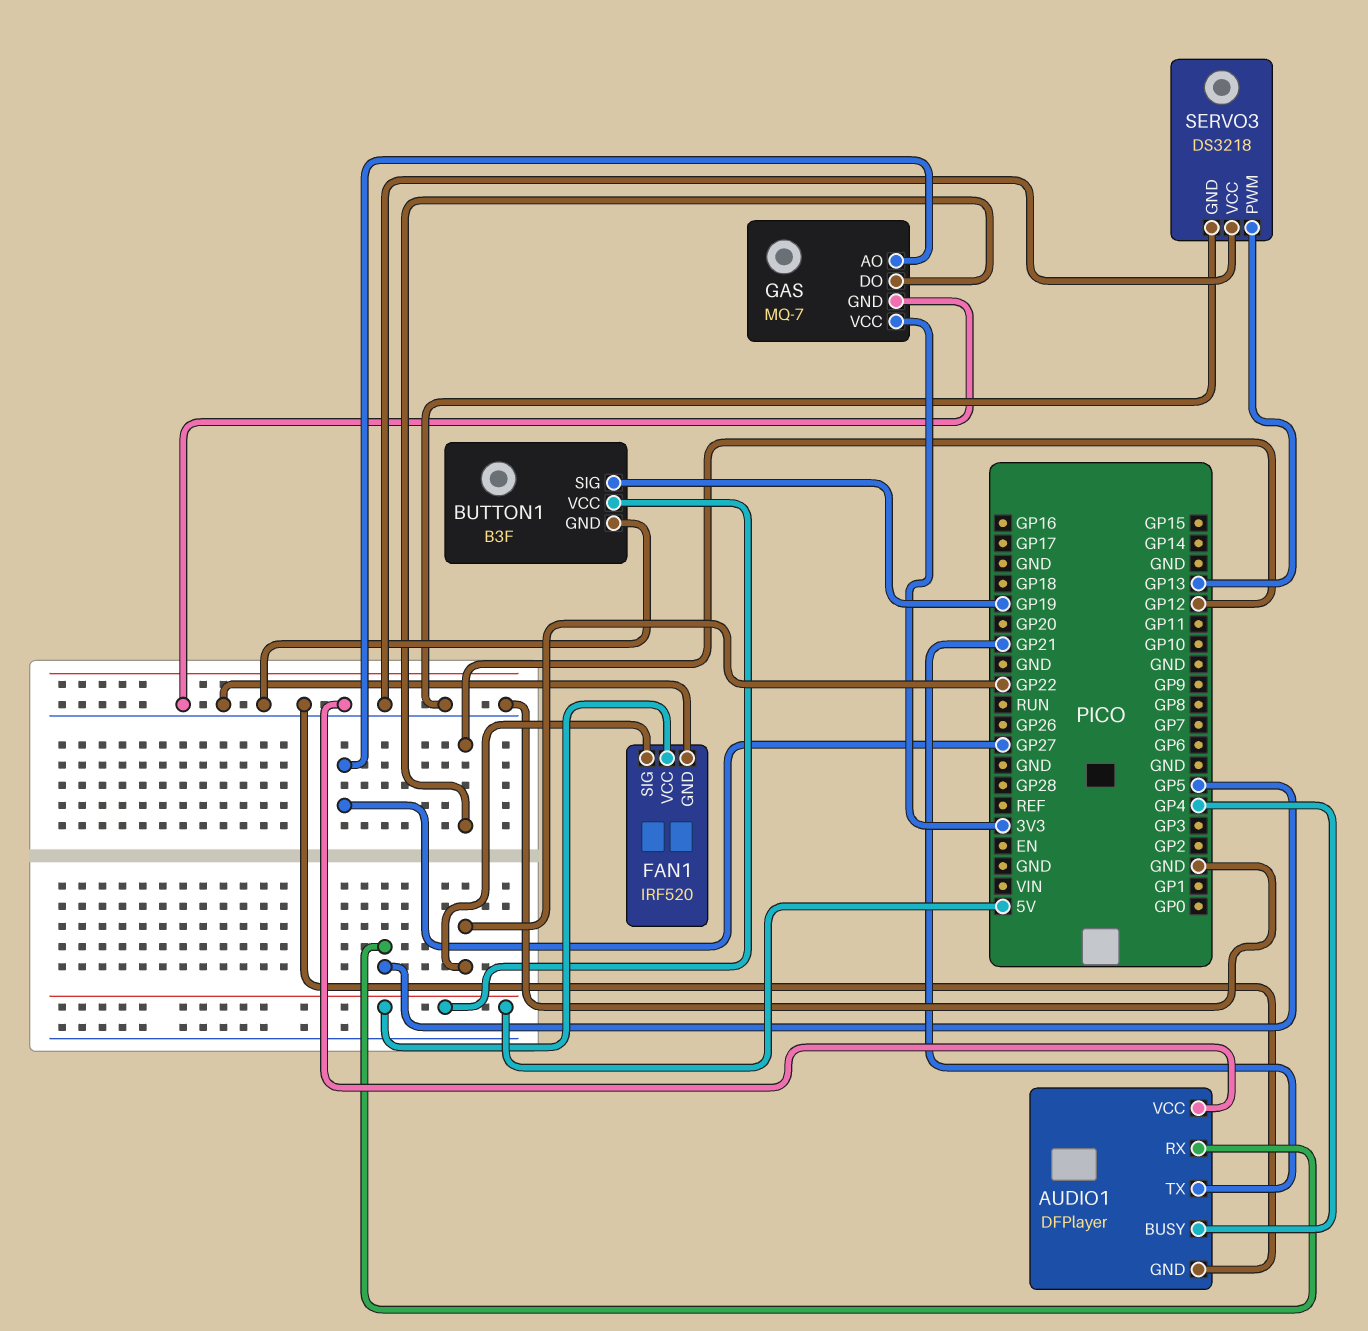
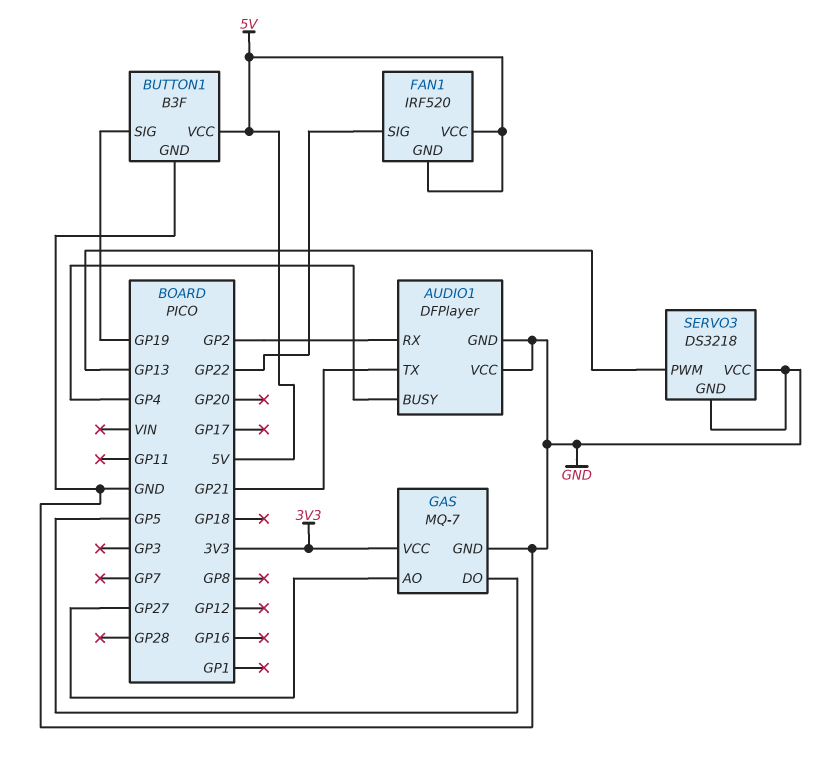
AUDIO1 pin RX: GP5 -> GP2
FAN1 pin GND: GND -> 5V
GAS pin DO: GP12 -> GP5

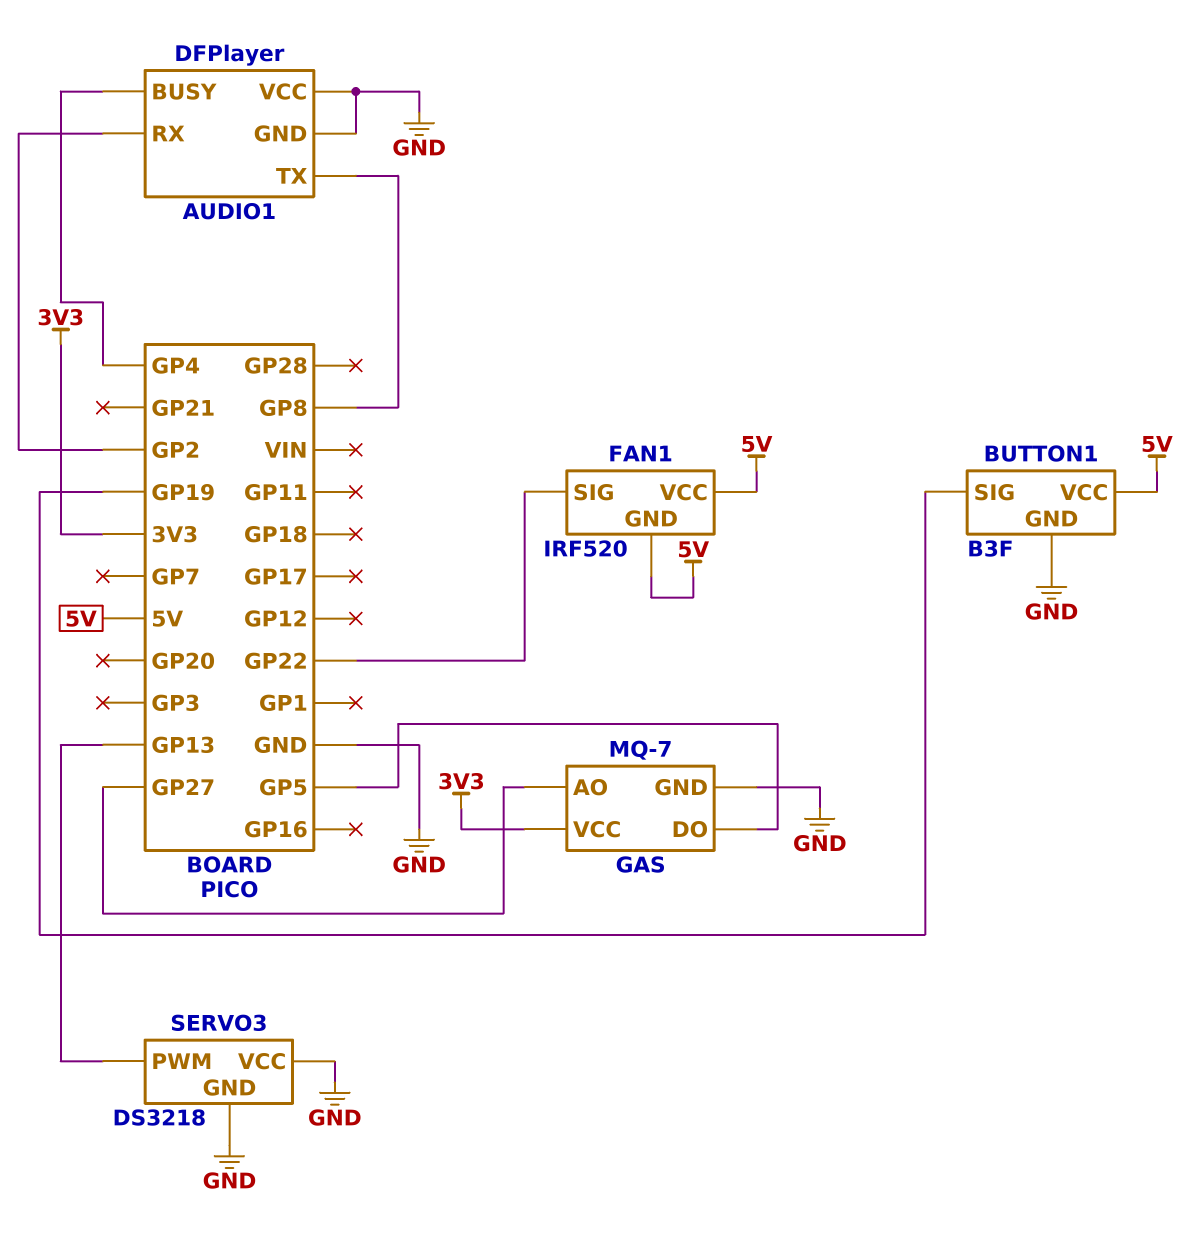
AUDIO1 pin TX: GP21 -> GP8

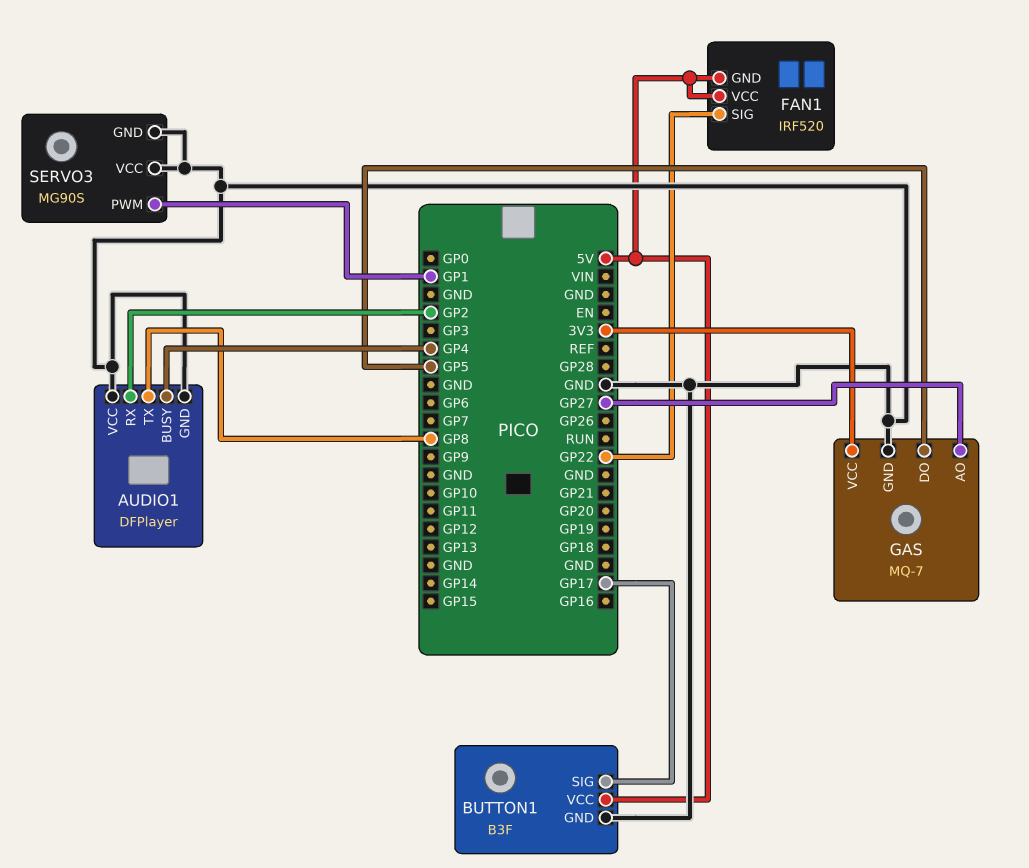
BUTTON1 pin SIG: GP19 -> GP17
SERVO3: DS3218 -> MG90S
SERVO3 pin PWM: GP13 -> GP1

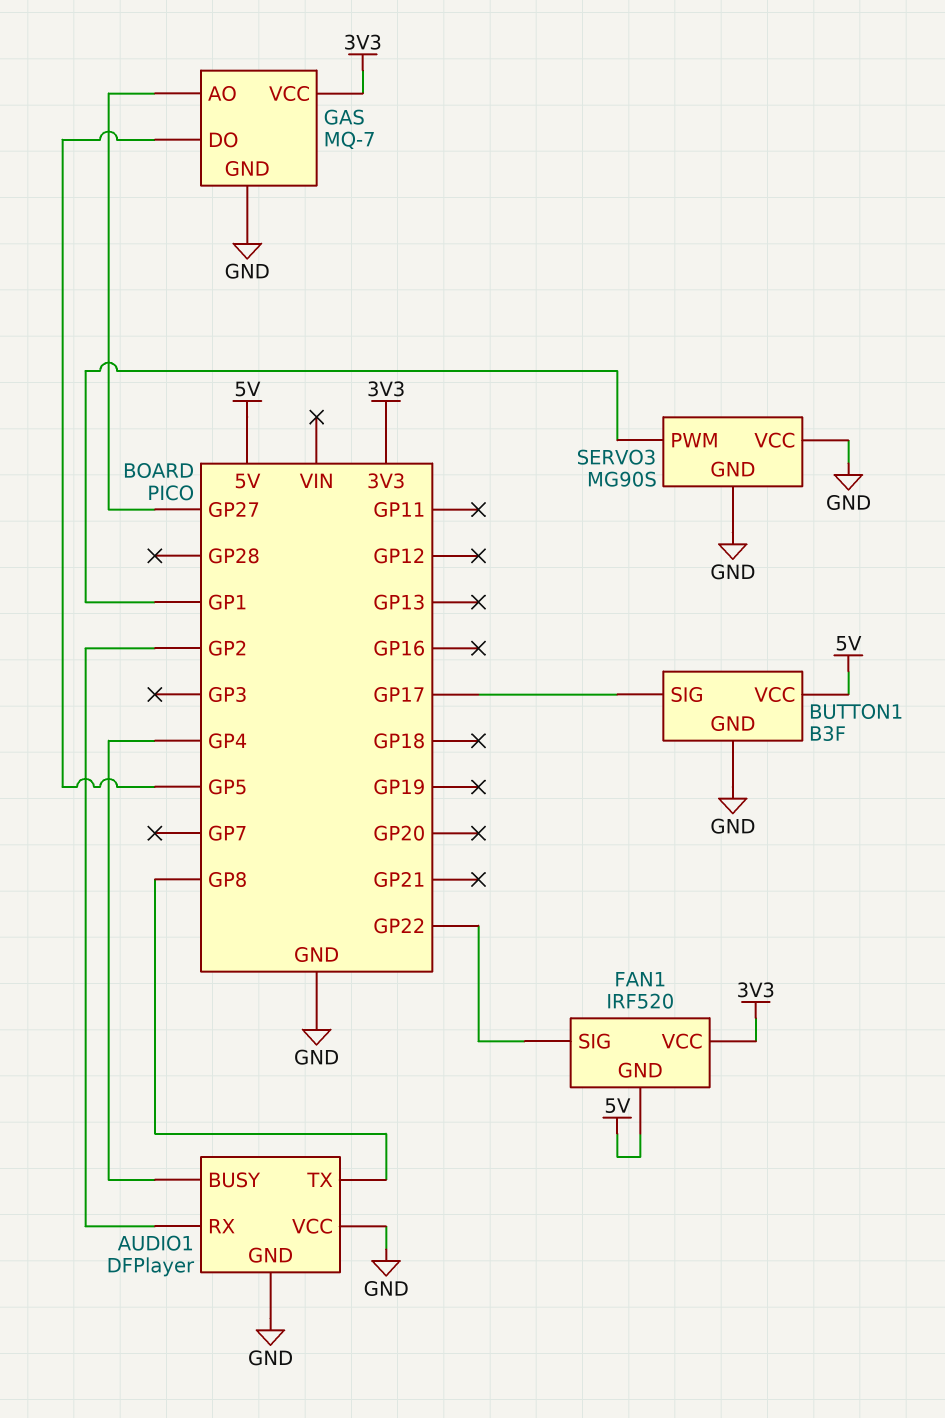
FAN1 pin VCC: 5V -> 3V3

